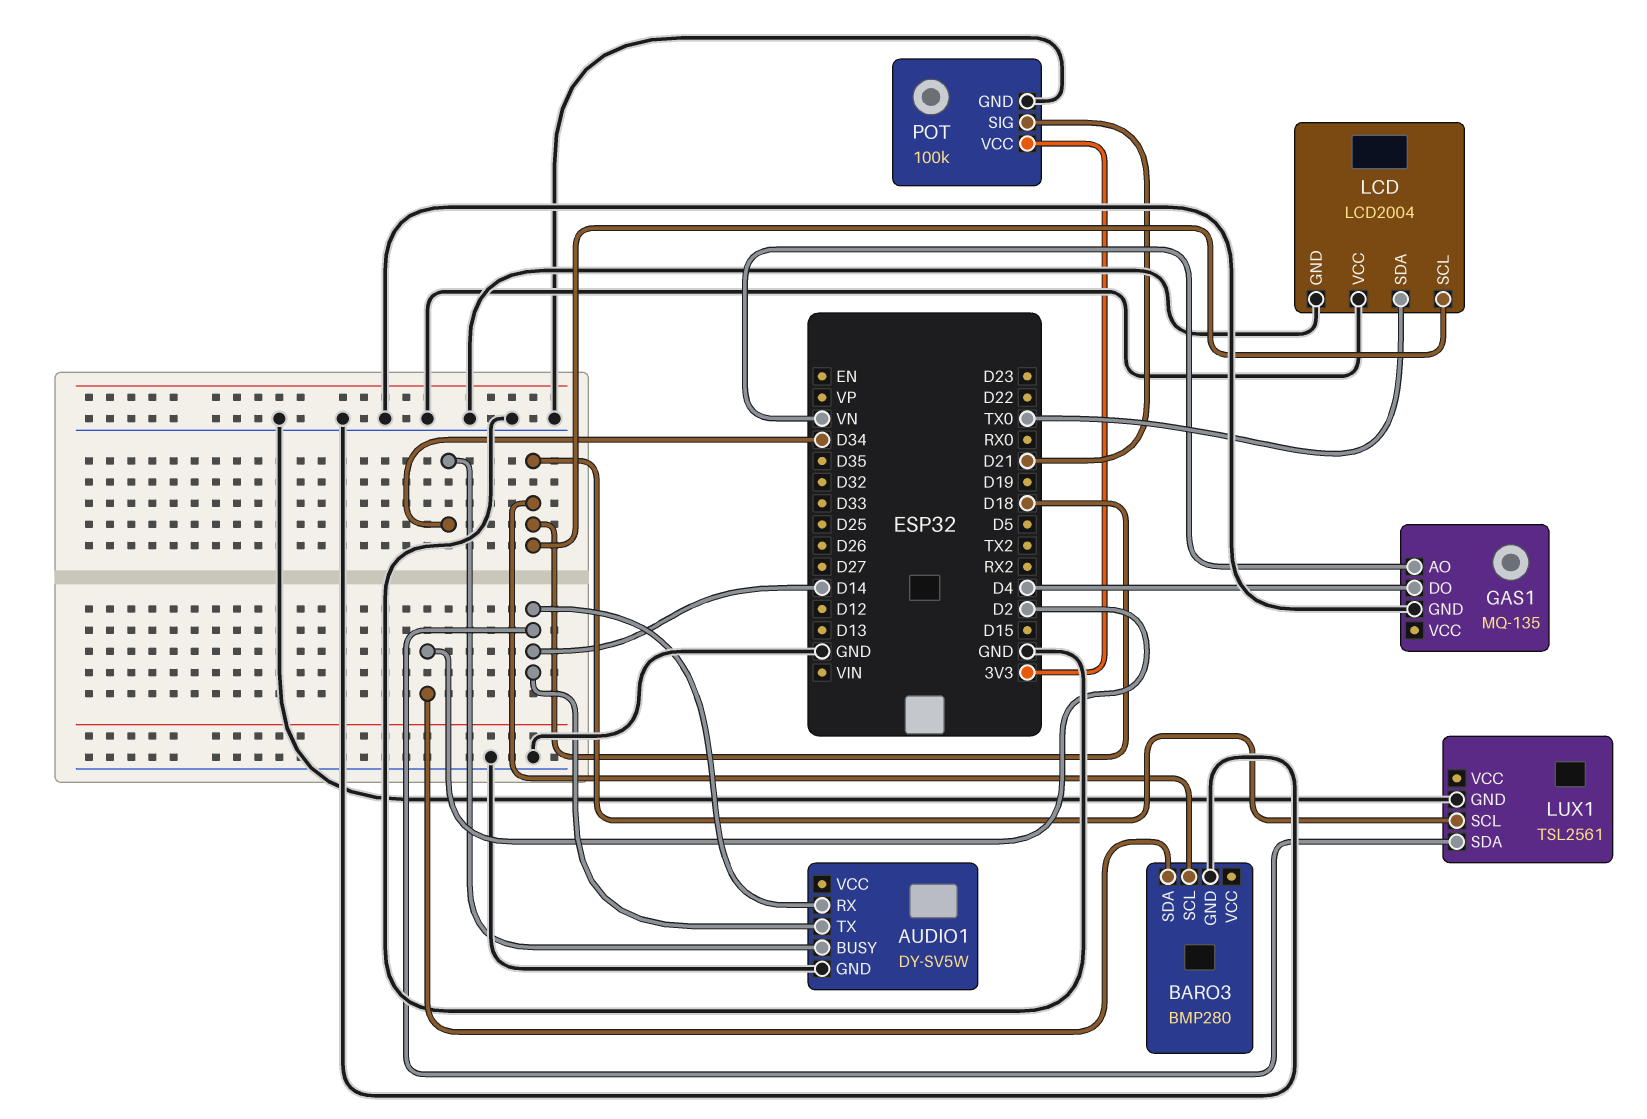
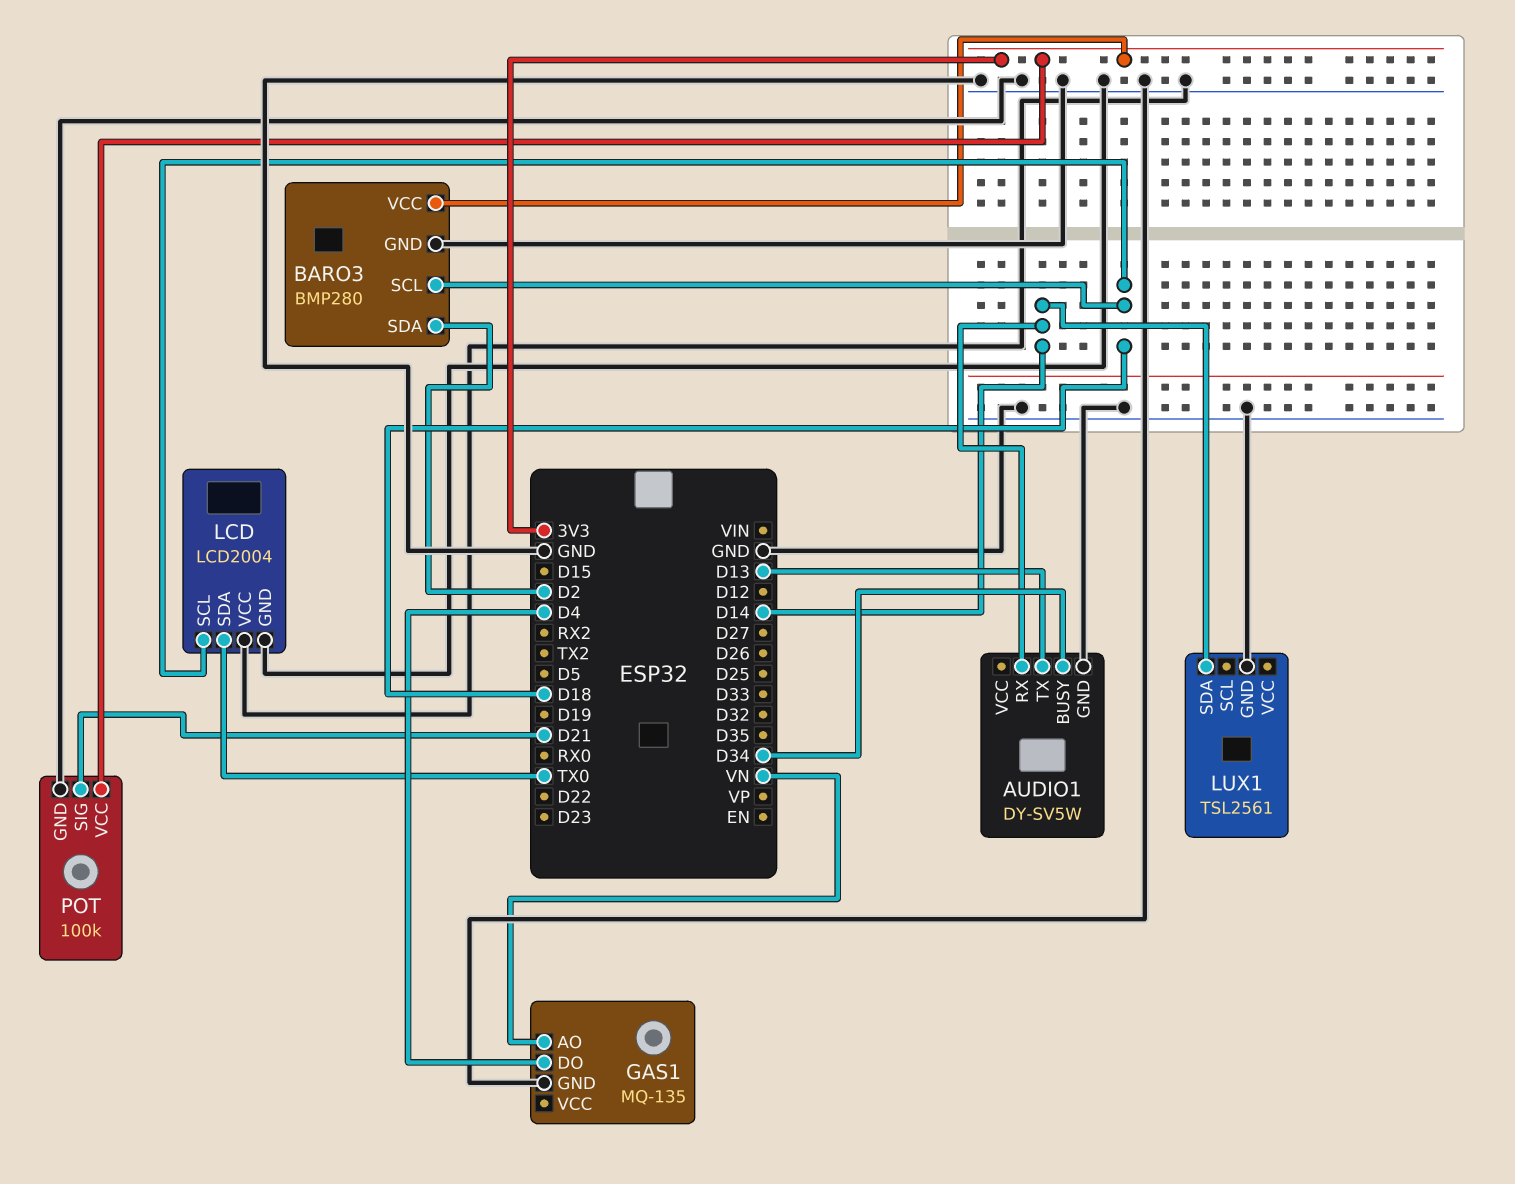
AUDIO1 pin TX: D14 -> D13
BARO3 pin VCC: none -> 3V3
LUX1 pin SCL: D18 -> none

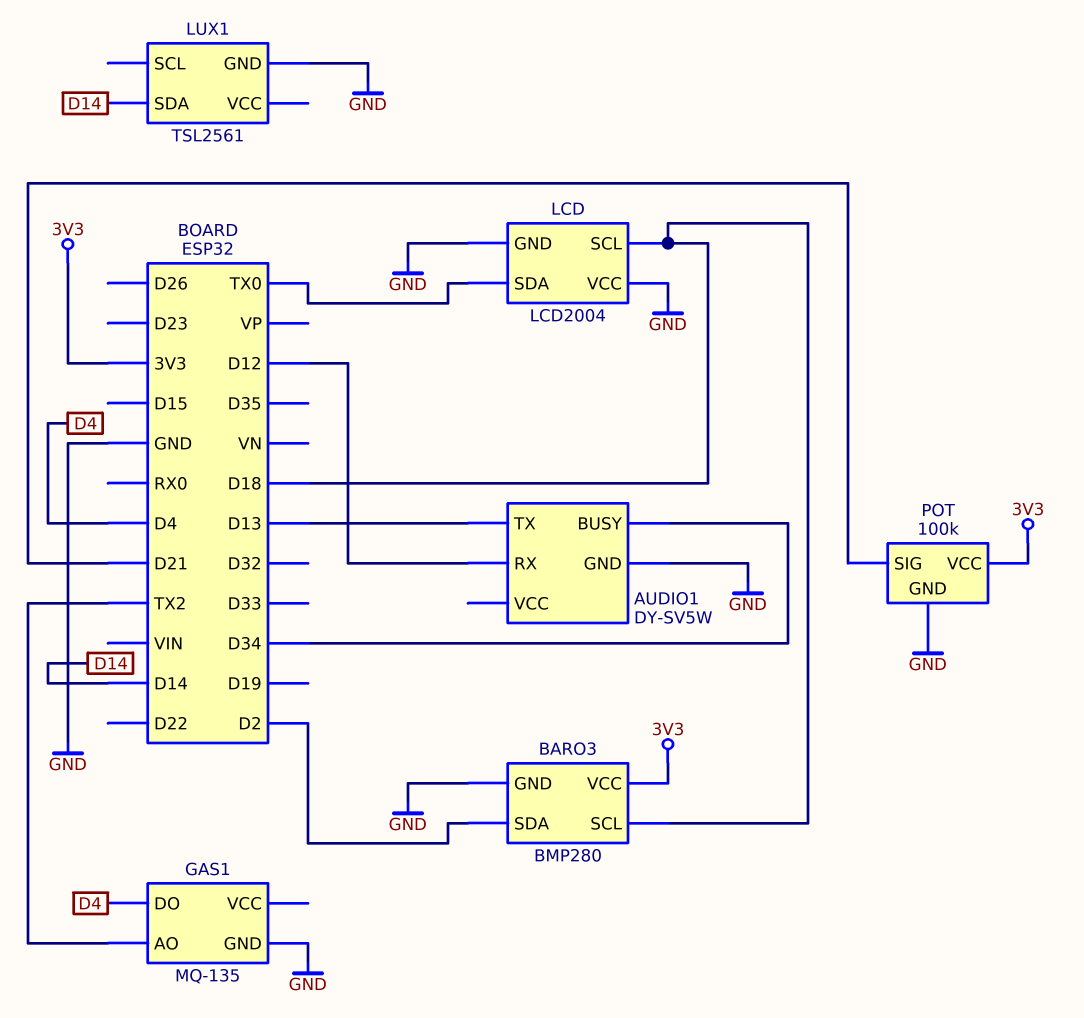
AUDIO1 pin RX: D14 -> D12
GAS1 pin AO: VN -> TX2

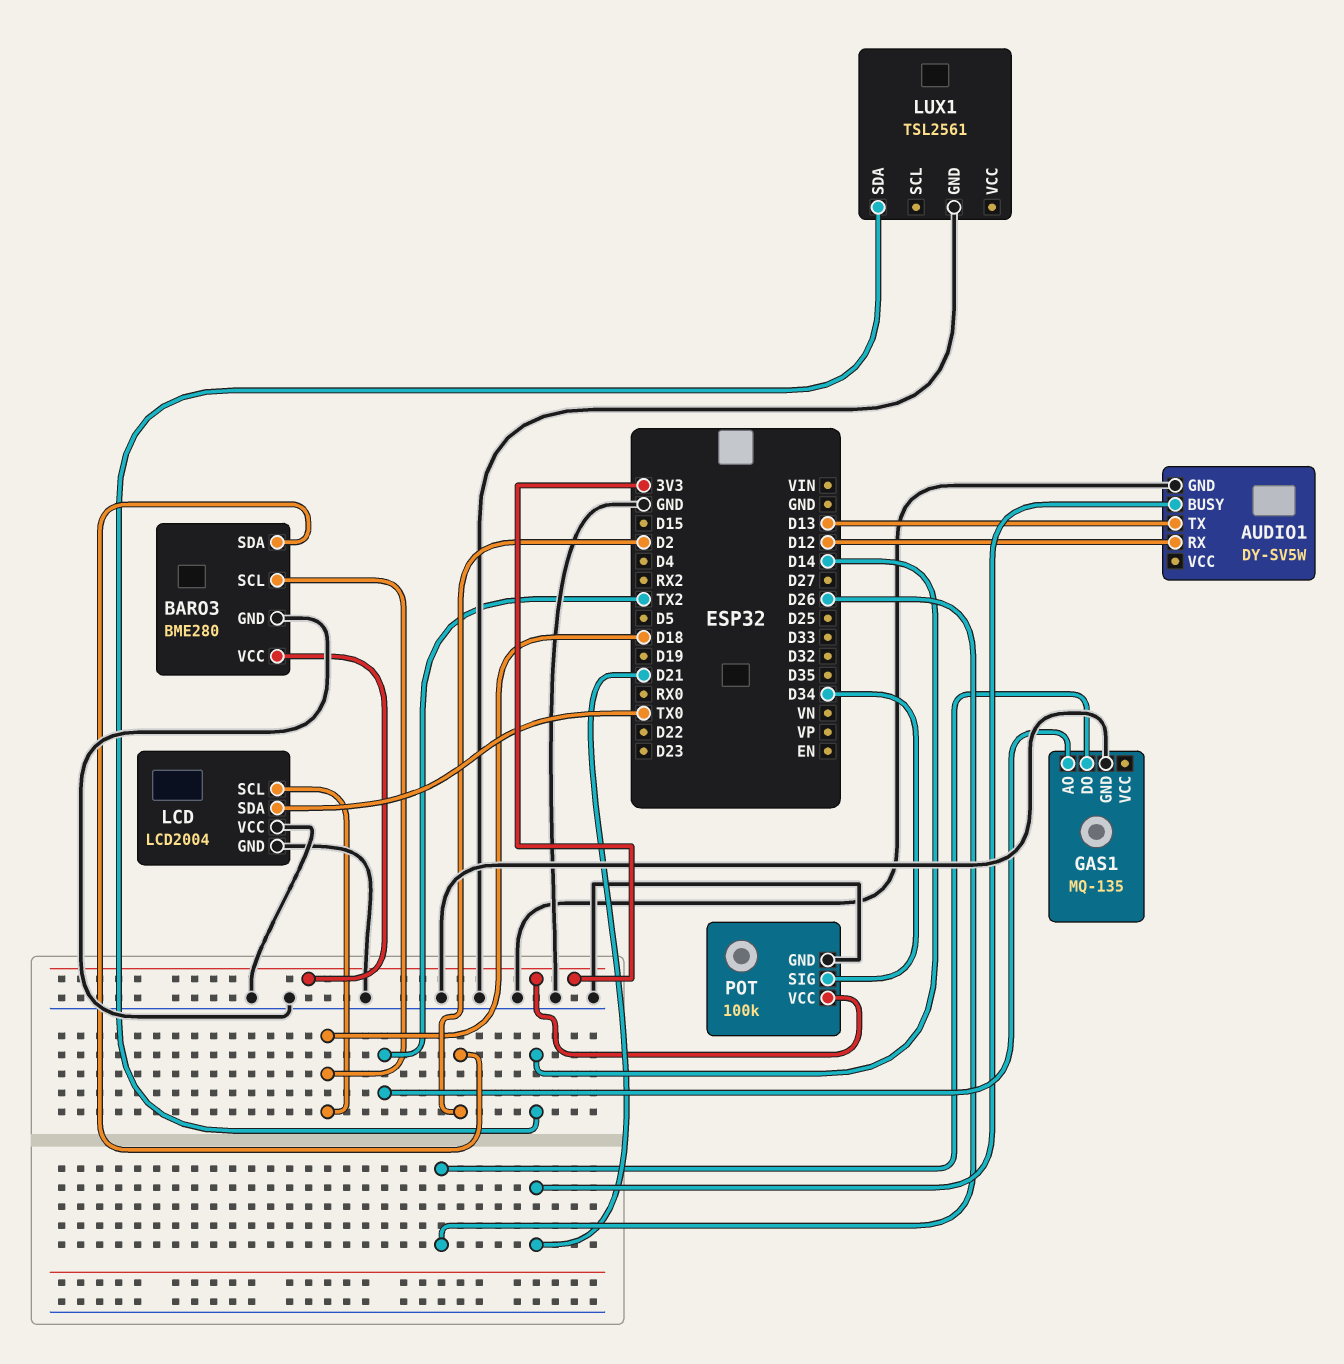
AUDIO1 pin BUSY: D34 -> D21
BARO3: BMP280 -> BME280
GAS1 pin DO: D4 -> D26
POT pin SIG: D21 -> D34

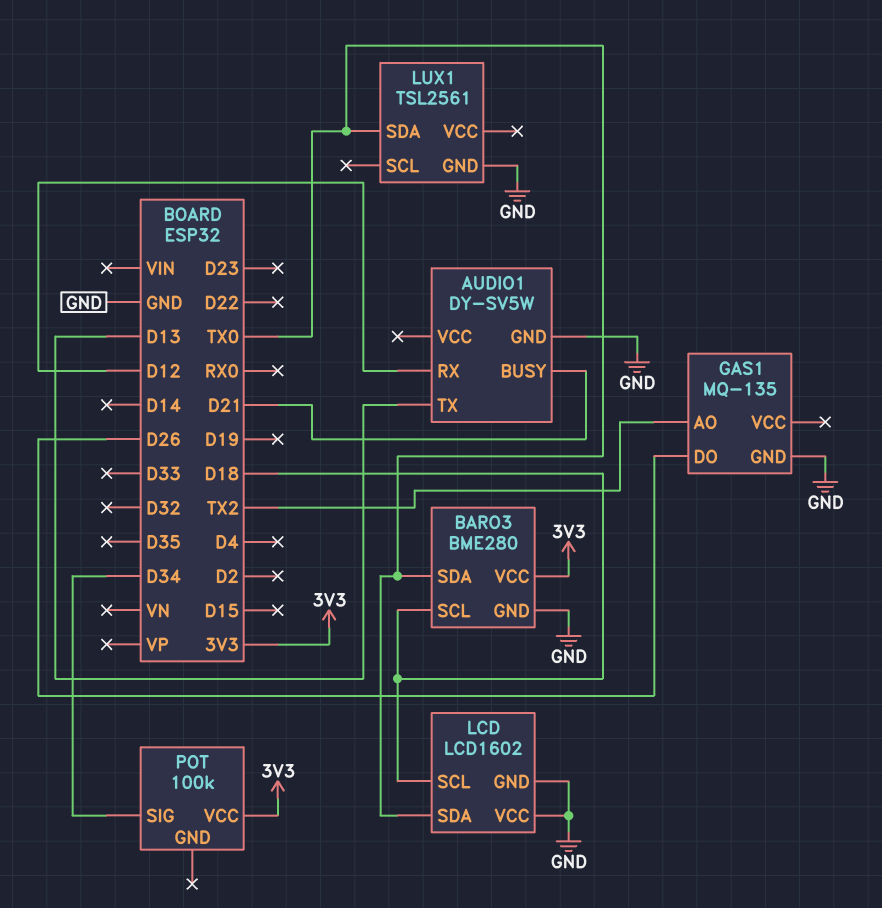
BARO3 pin SDA: D2 -> TX0
LCD: LCD2004 -> LCD1602
LUX1 pin SDA: D14 -> TX0
POT pin GND: GND -> none

